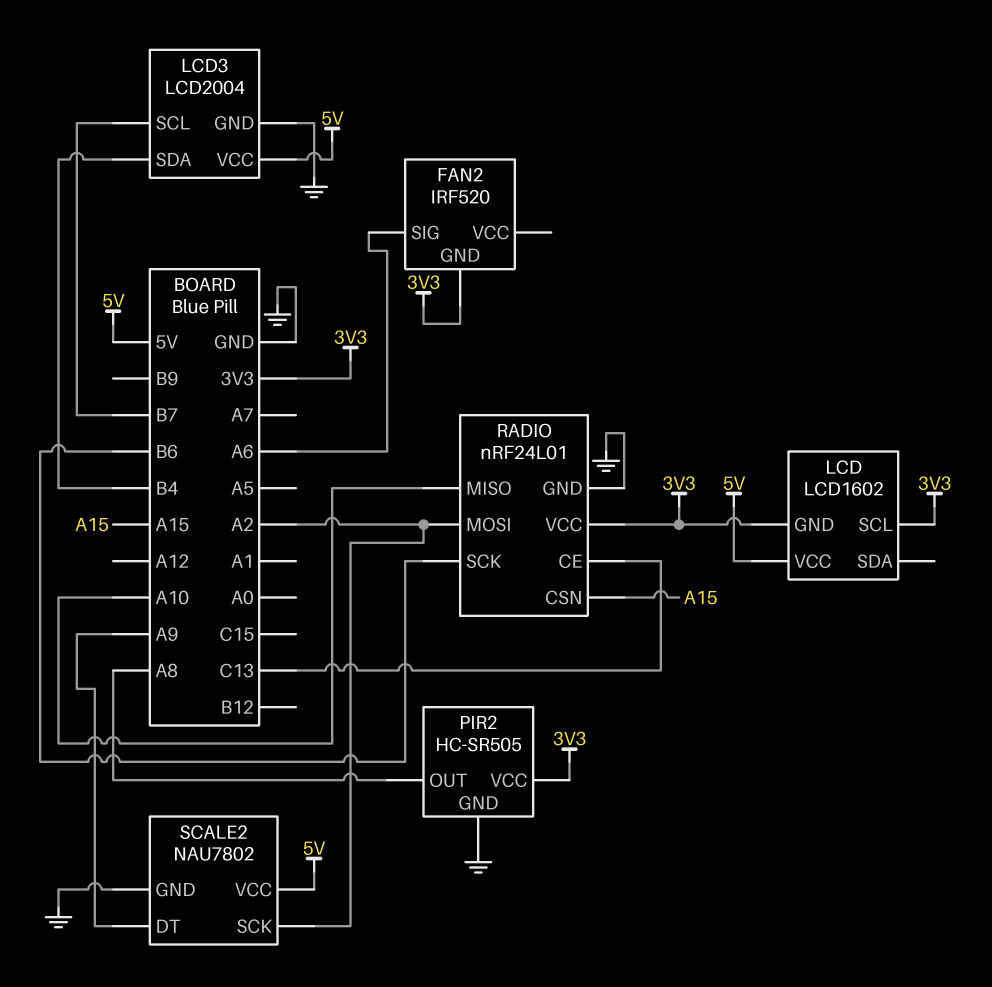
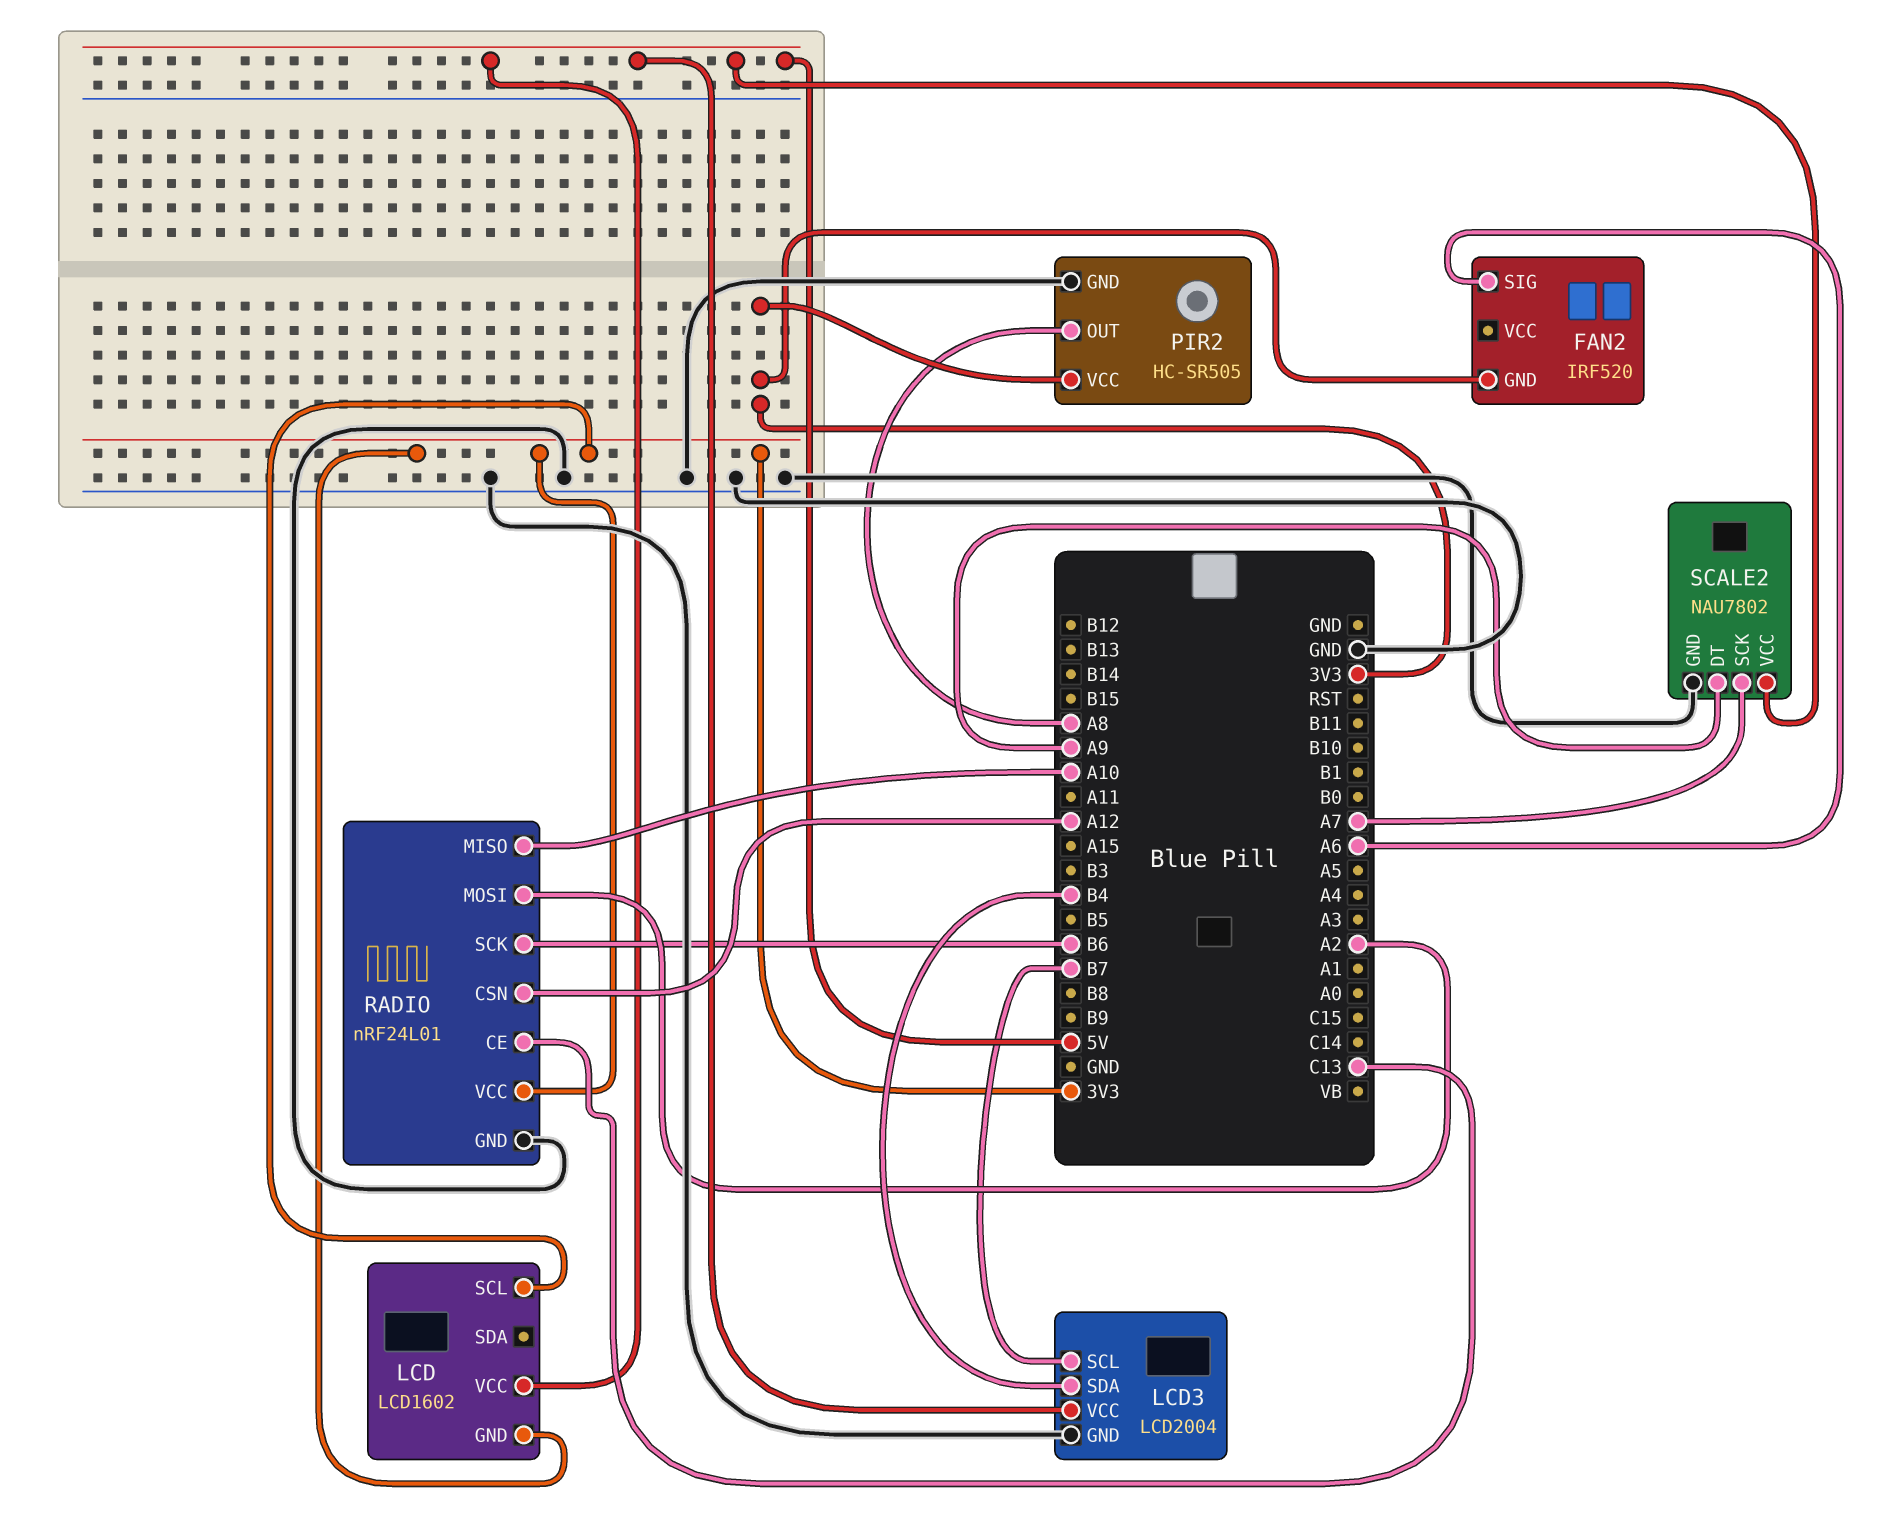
RADIO pin CSN: A15 -> A12
SCALE2 pin SCK: A2 -> A7

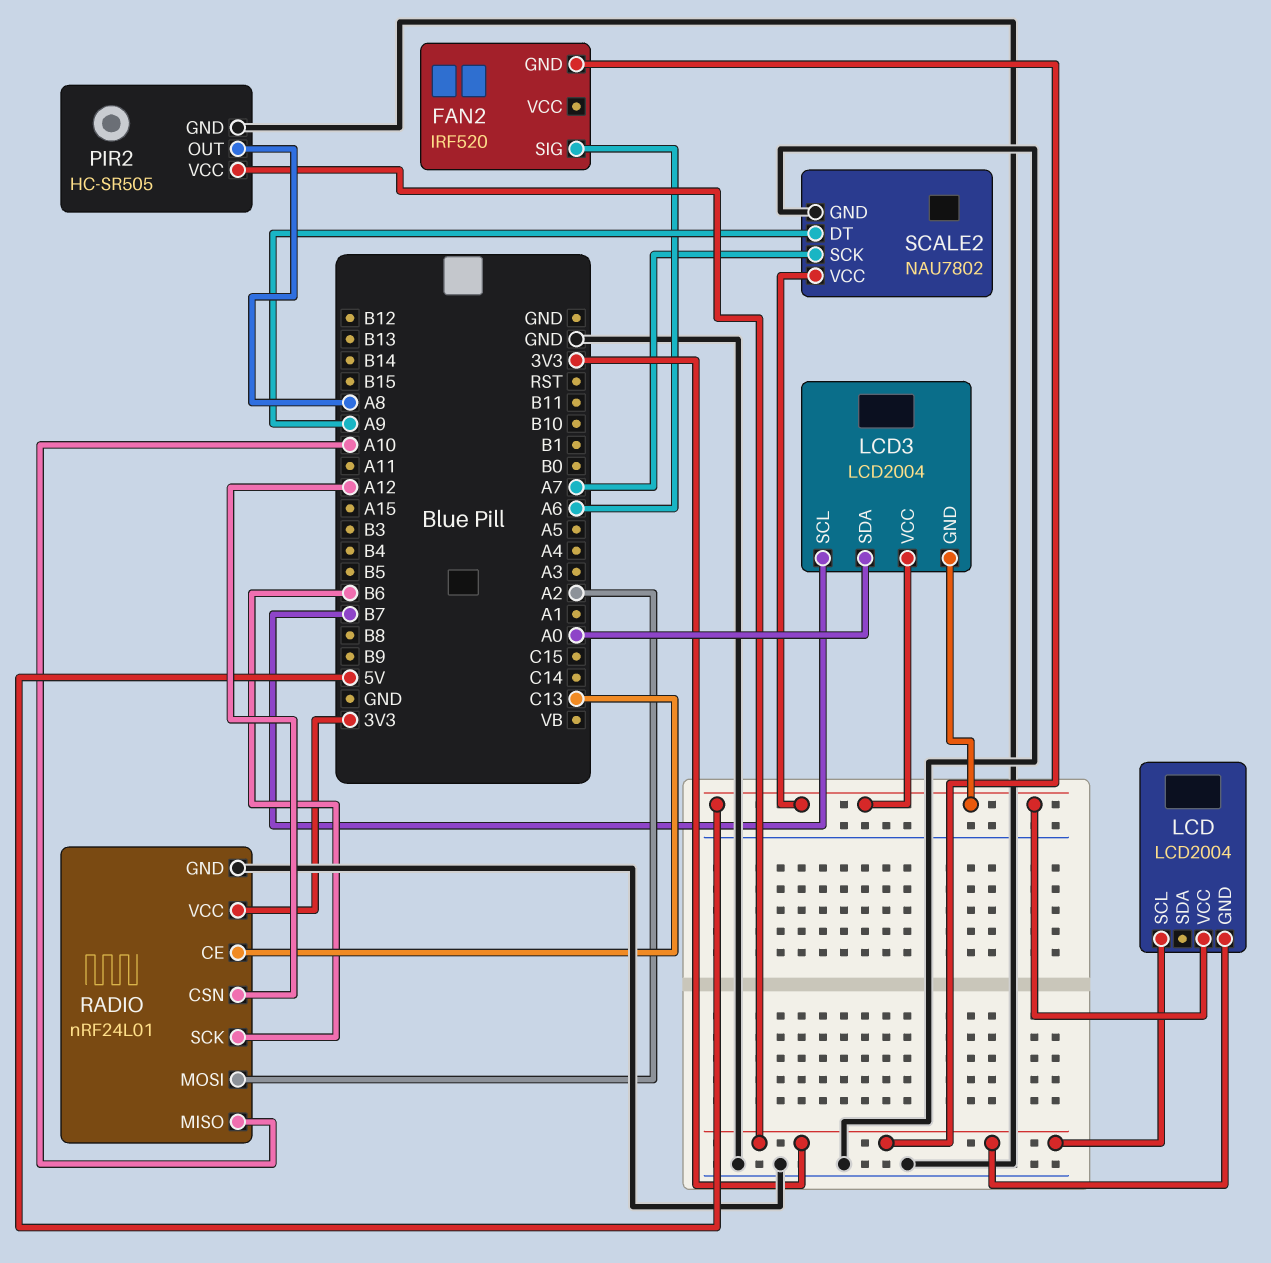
LCD: LCD1602 -> LCD2004
LCD3 pin GND: GND -> 5V
LCD3 pin SDA: B4 -> A0

